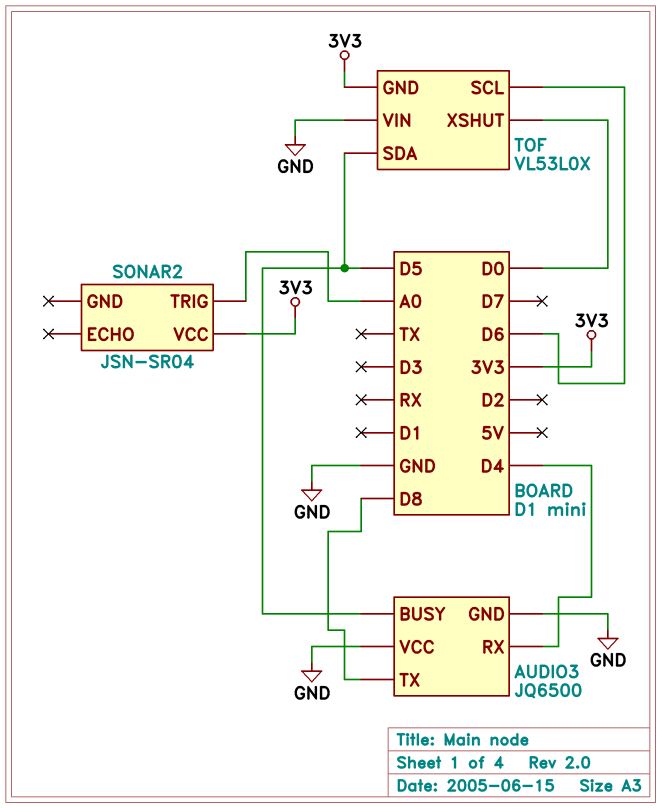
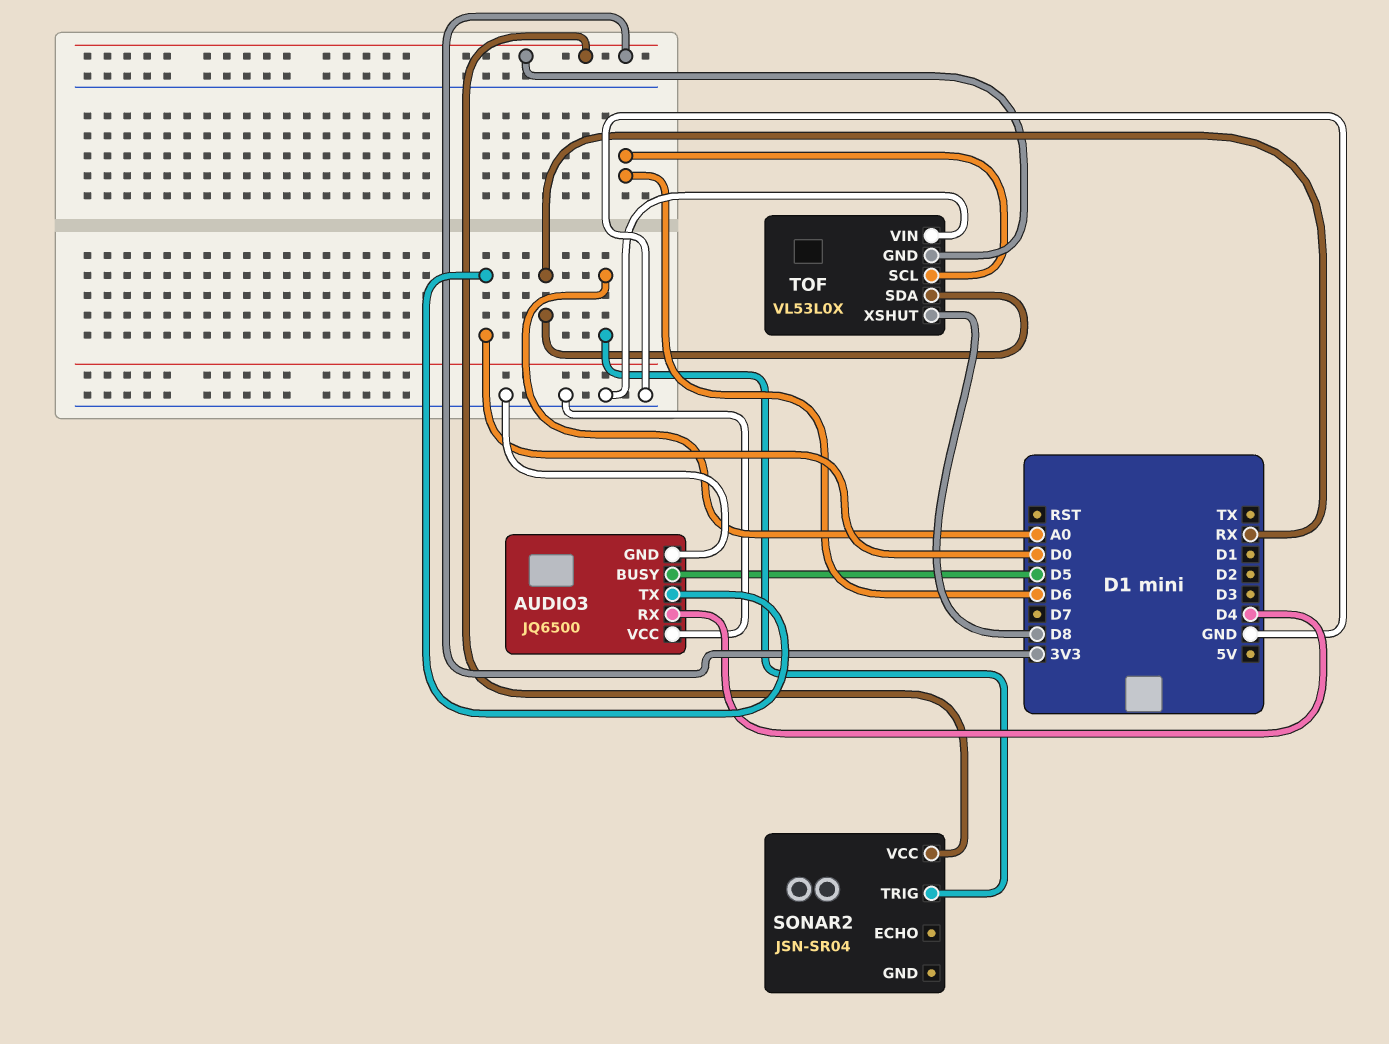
AUDIO3 pin TX: D8 -> D0
TOF pin SDA: D5 -> RX
TOF pin XSHUT: D0 -> D8

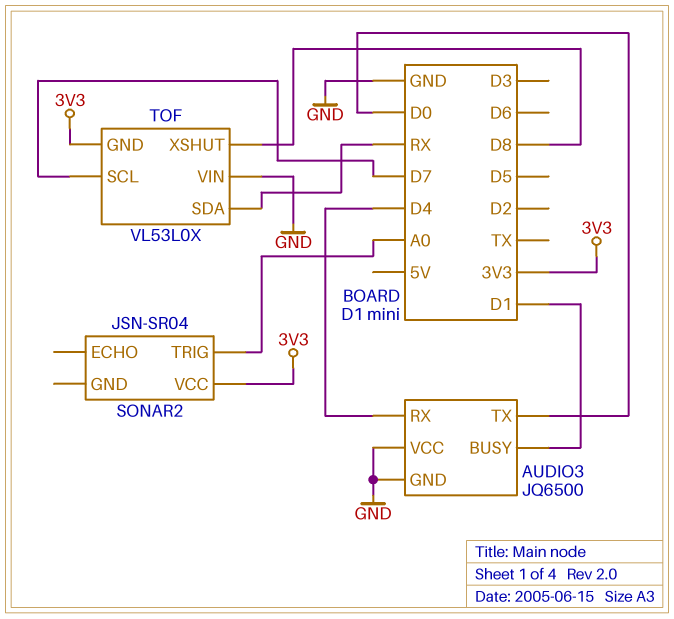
AUDIO3 pin BUSY: D5 -> D1
TOF pin SCL: D6 -> D7

